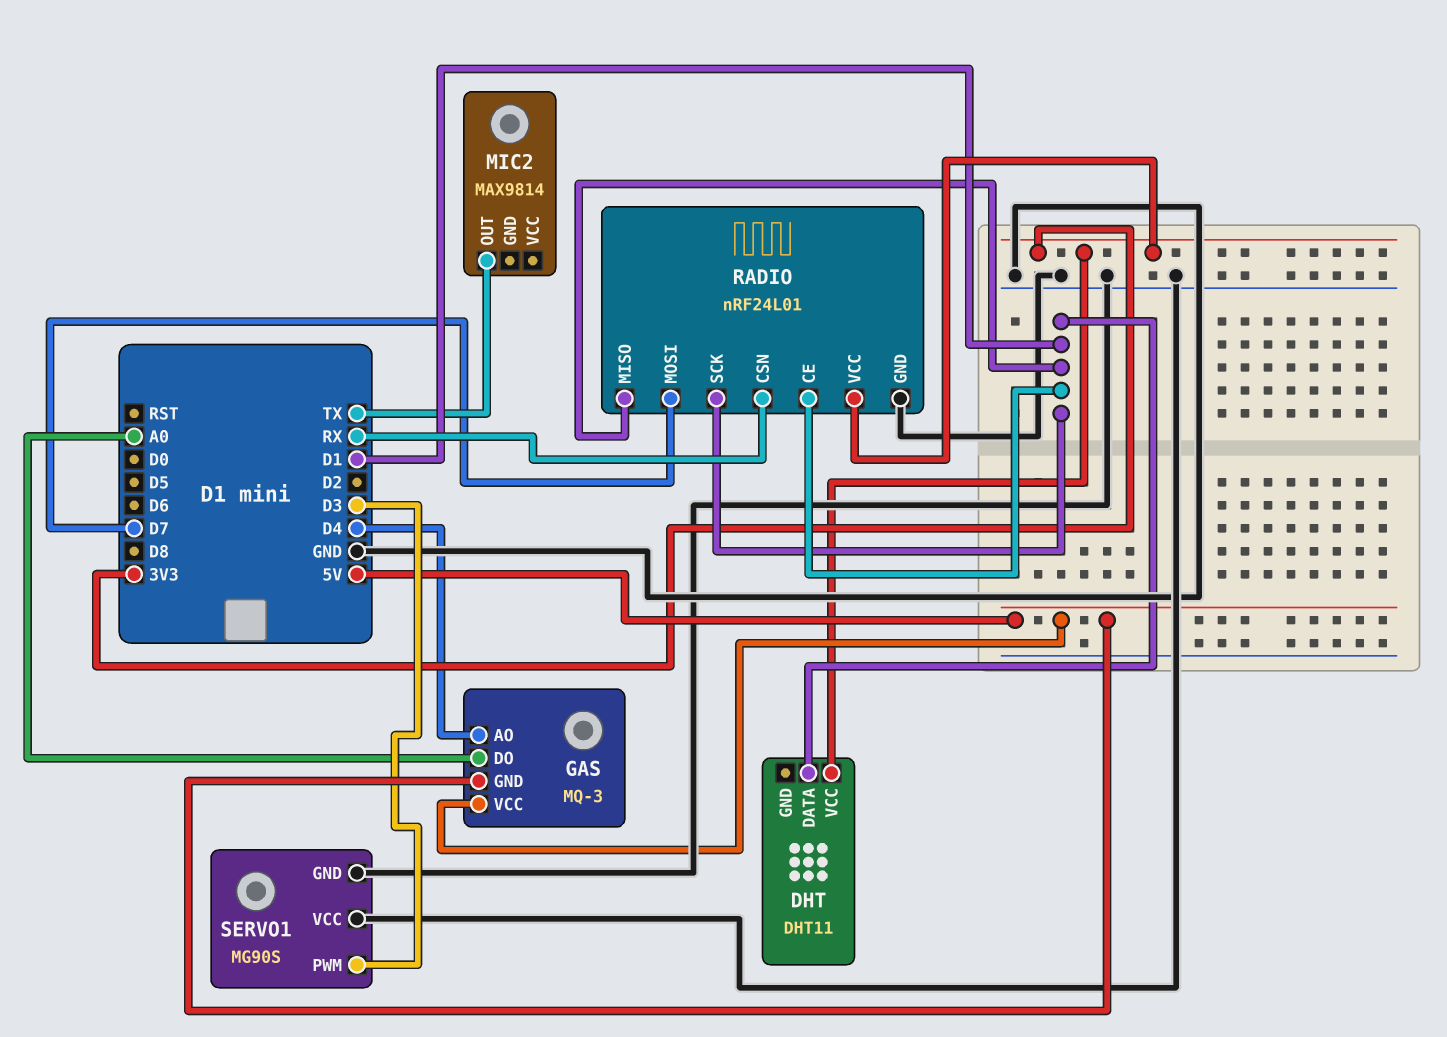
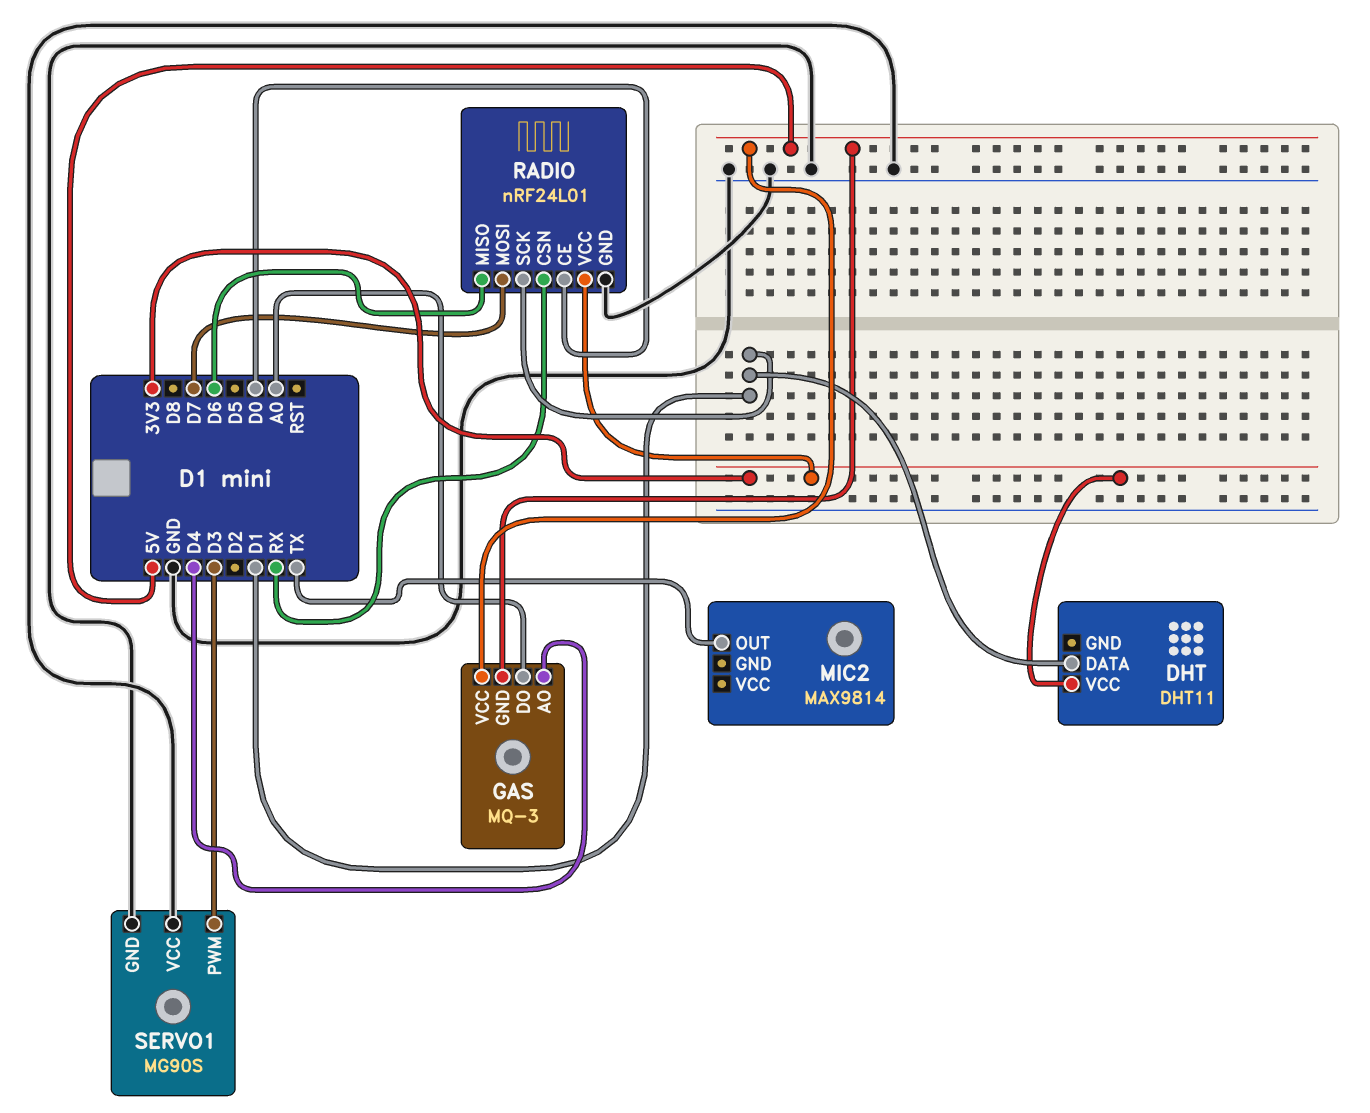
RADIO pin CE: D1 -> D0
RADIO pin MISO: D1 -> D6

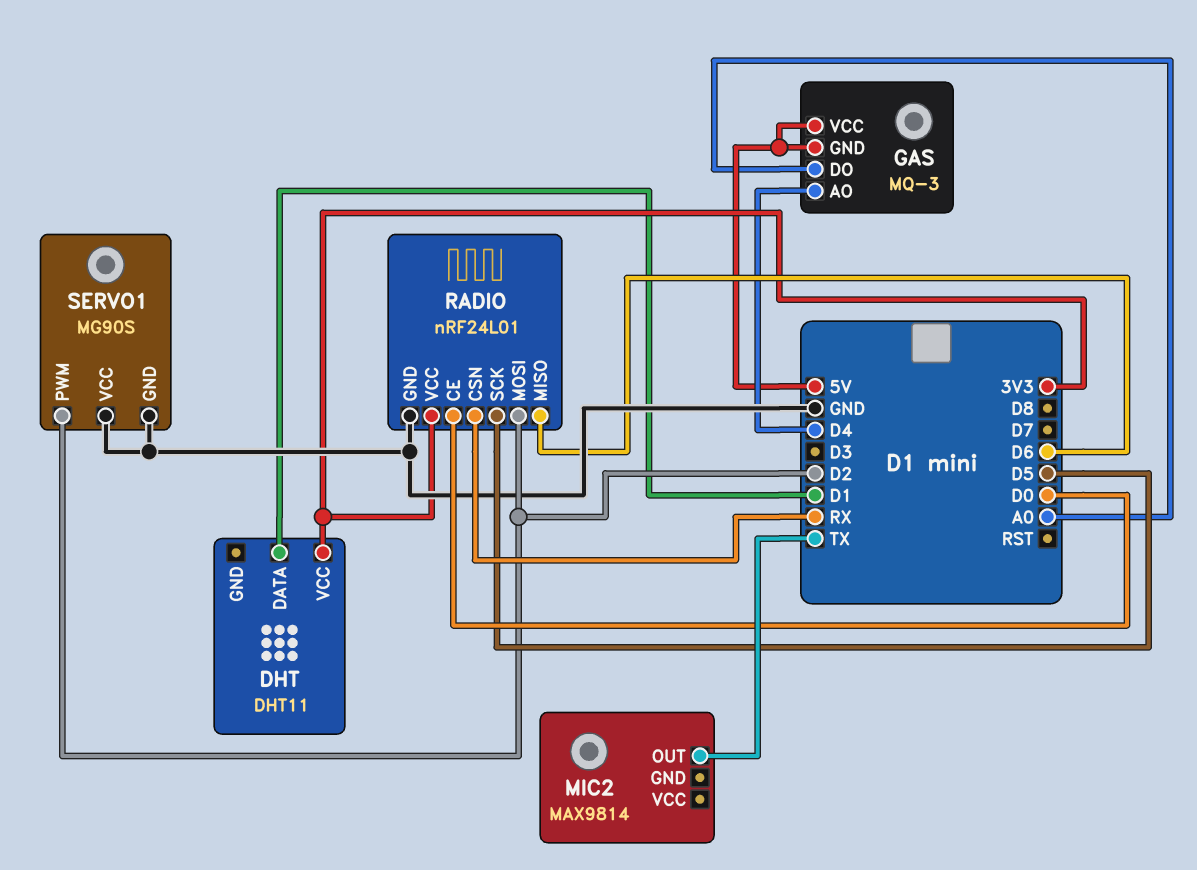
RADIO pin MOSI: D7 -> D2
RADIO pin SCK: D1 -> D5
SERVO1 pin PWM: D3 -> D2

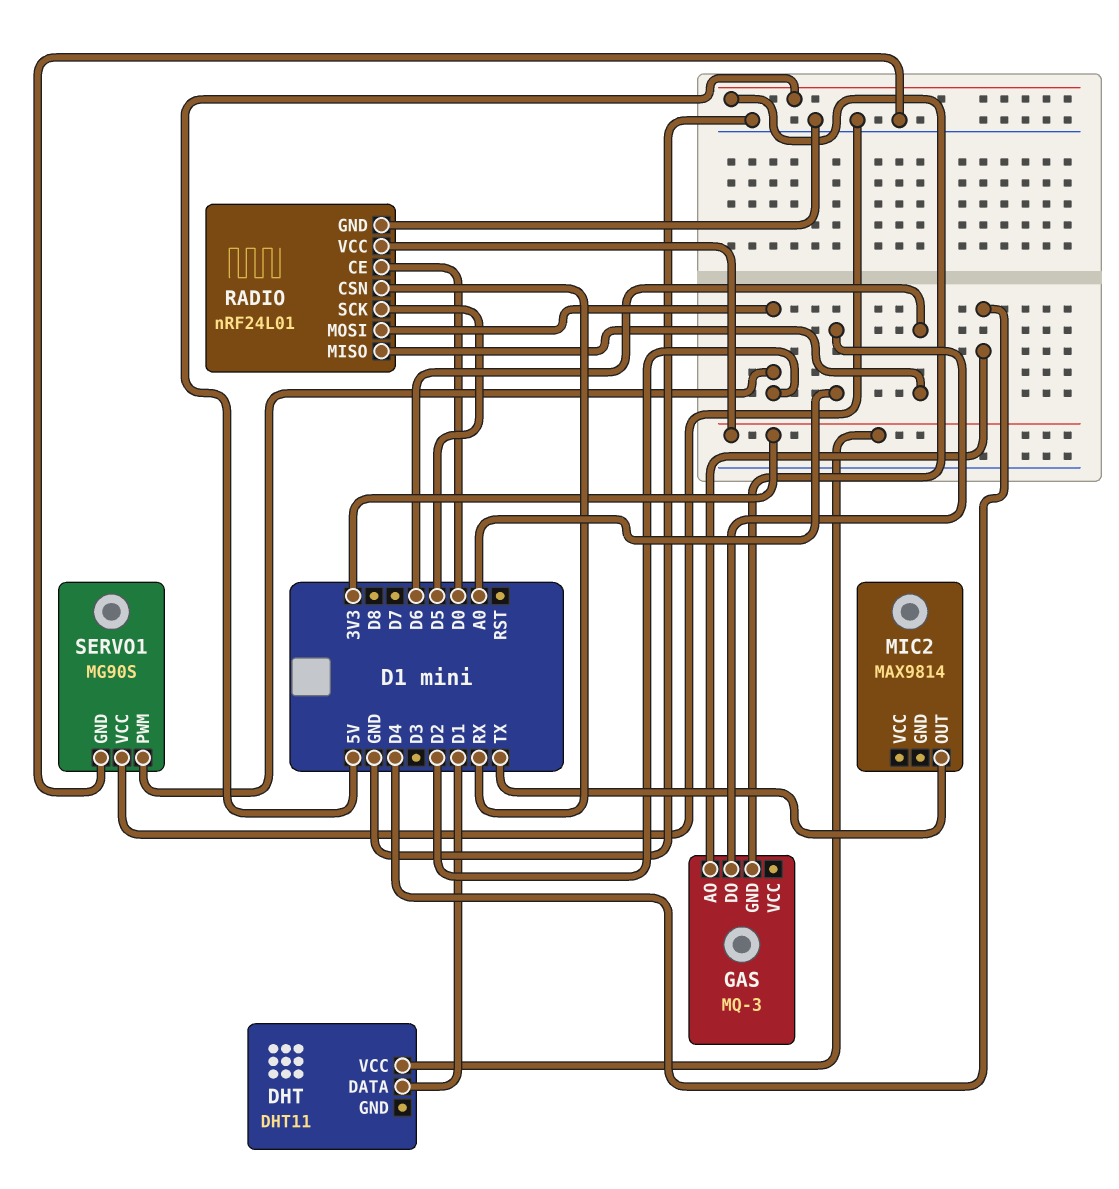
GAS pin VCC: 5V -> none

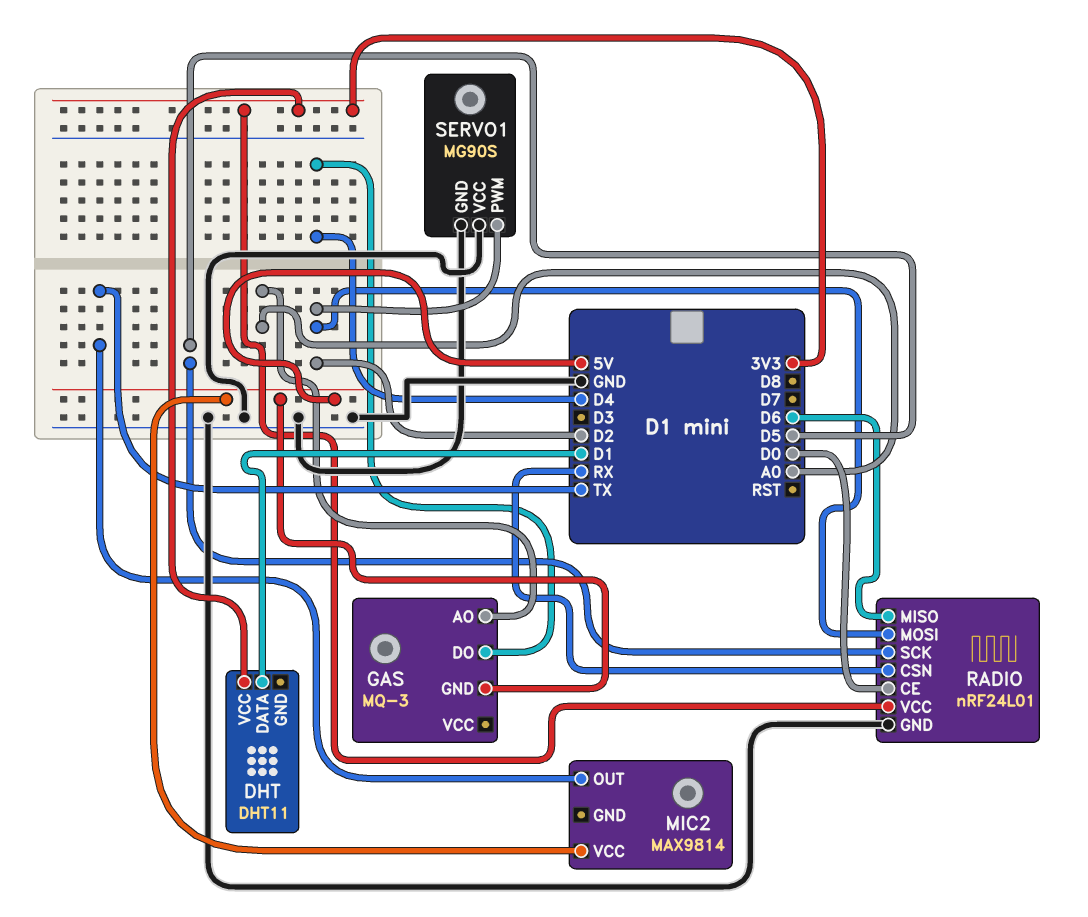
GAS pin AO: D4 -> A0
GAS pin DO: A0 -> D4
MIC2 pin VCC: none -> 5V

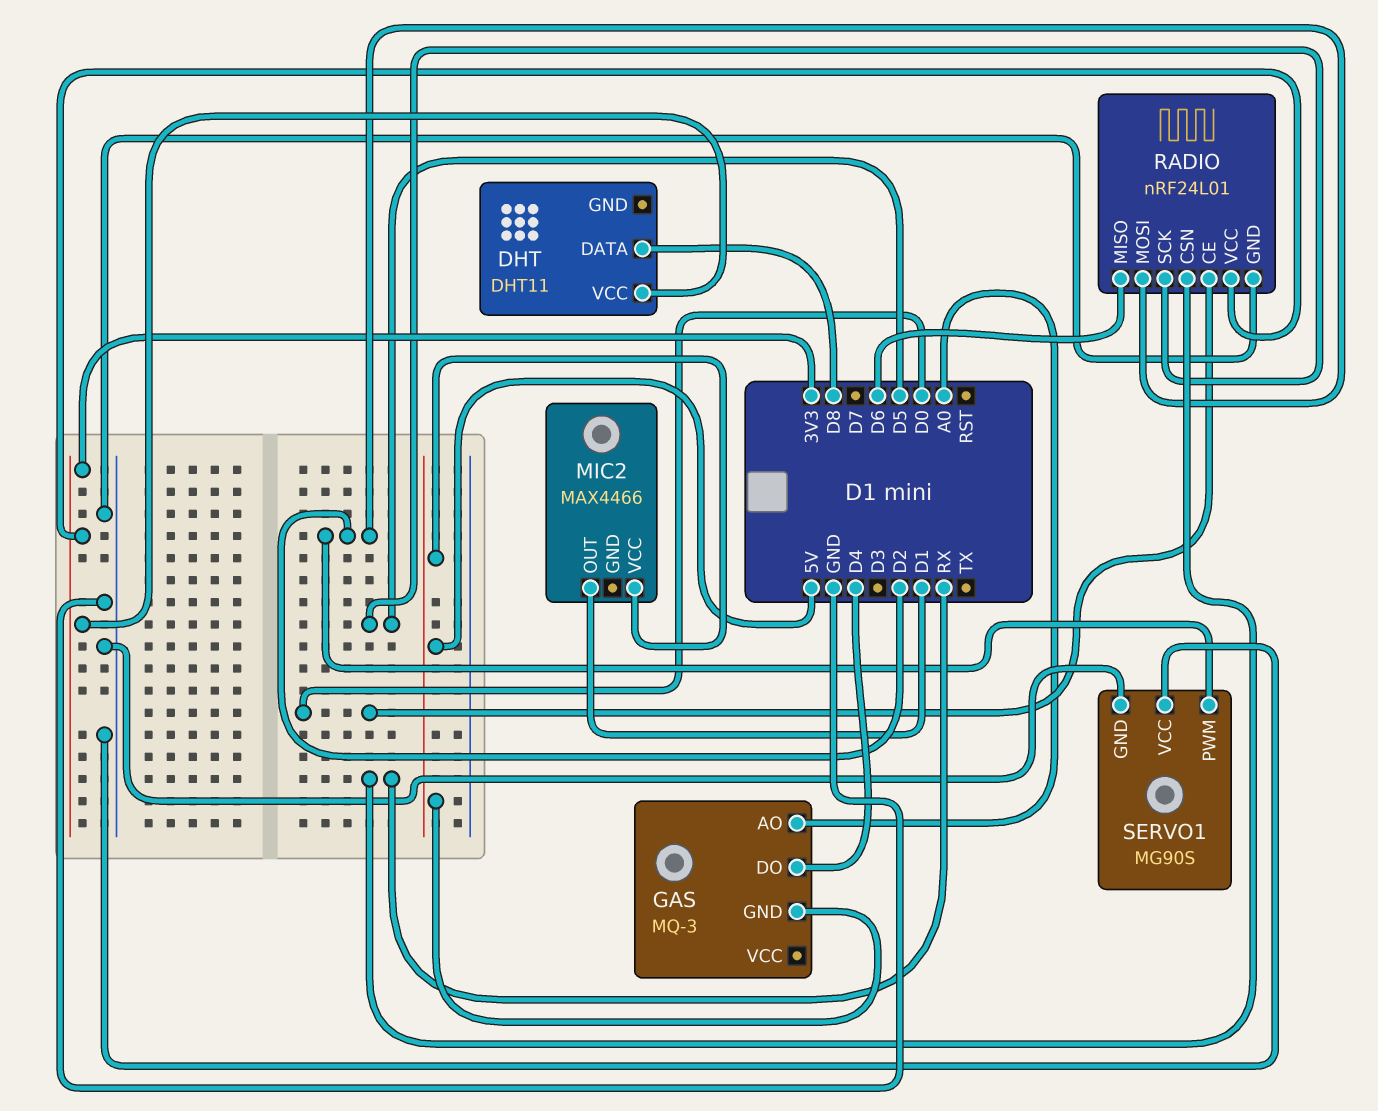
DHT pin DATA: D1 -> D8
MIC2: MAX9814 -> MAX4466
MIC2 pin OUT: TX -> D1

